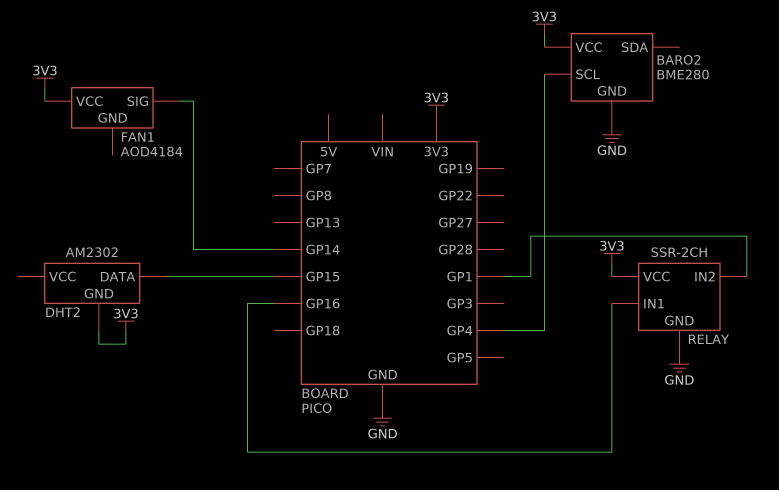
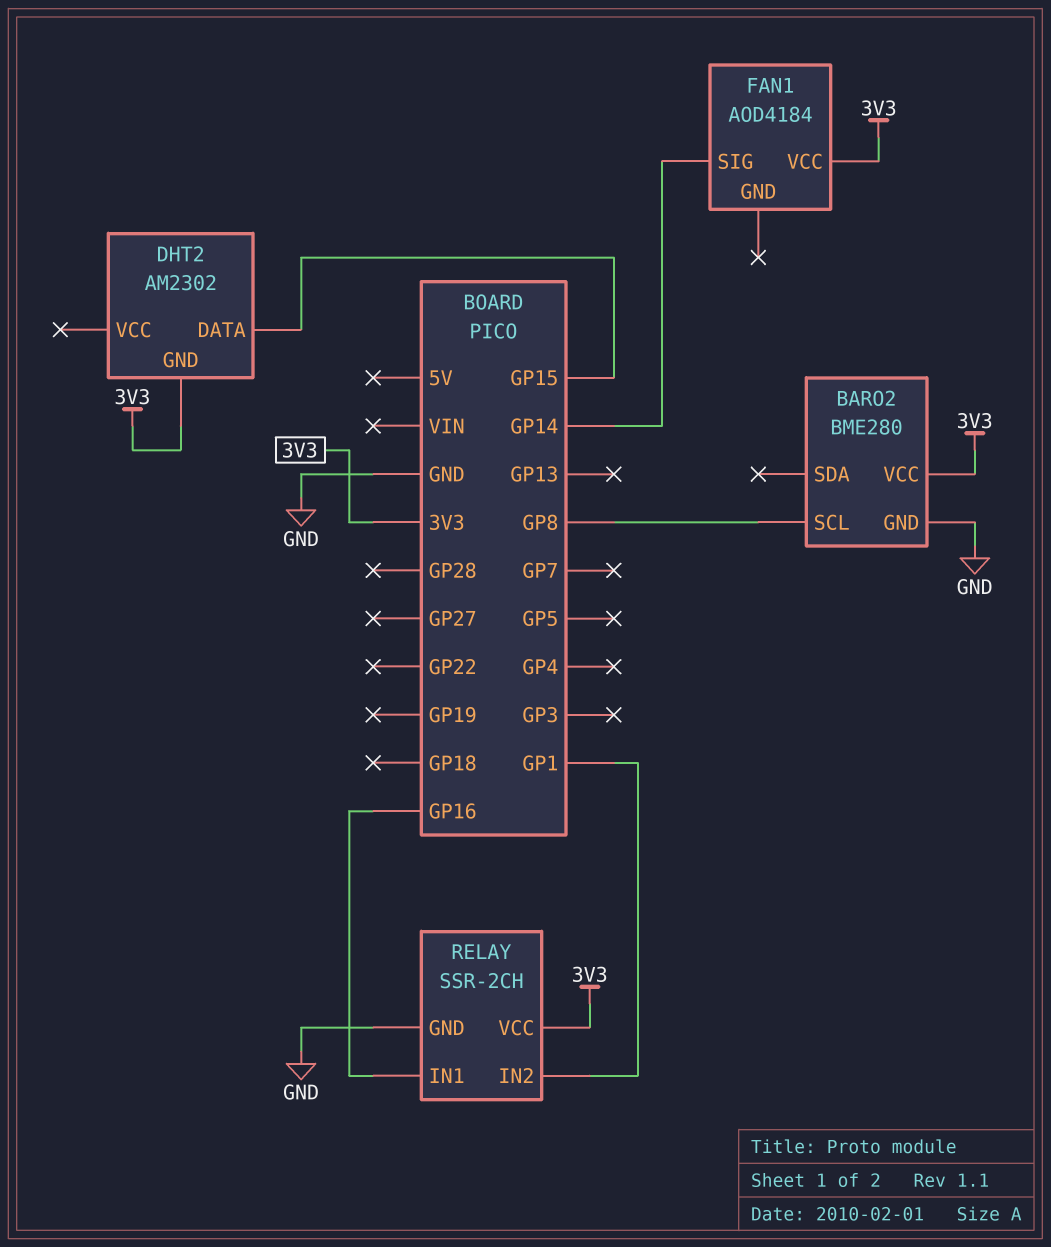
BARO2 pin SCL: GP4 -> GP8

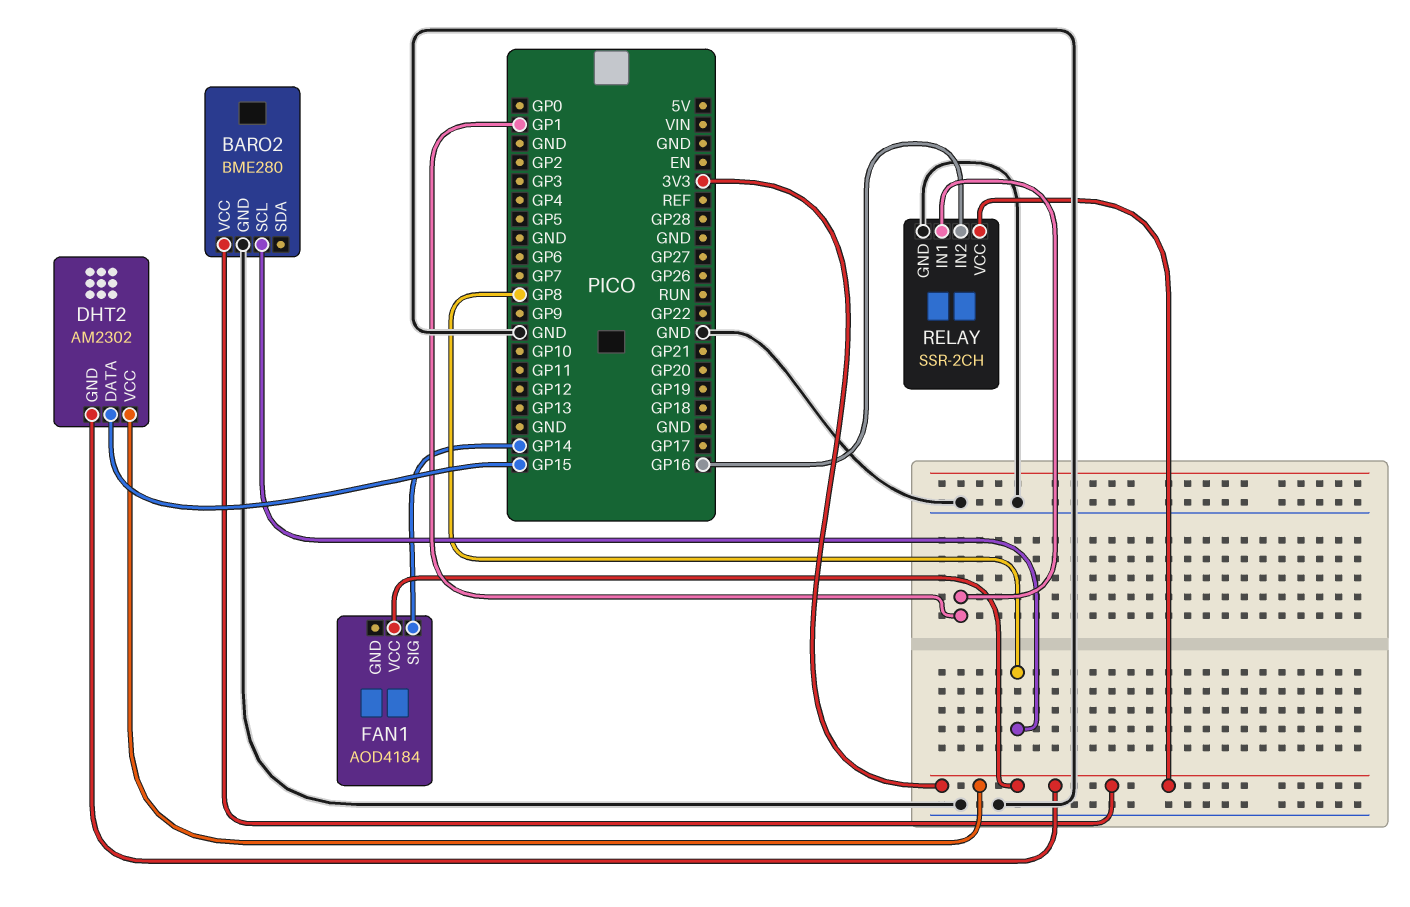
DHT2 pin VCC: none -> 3V3
RELAY pin IN1: GP16 -> GP1
RELAY pin IN2: GP1 -> GP16

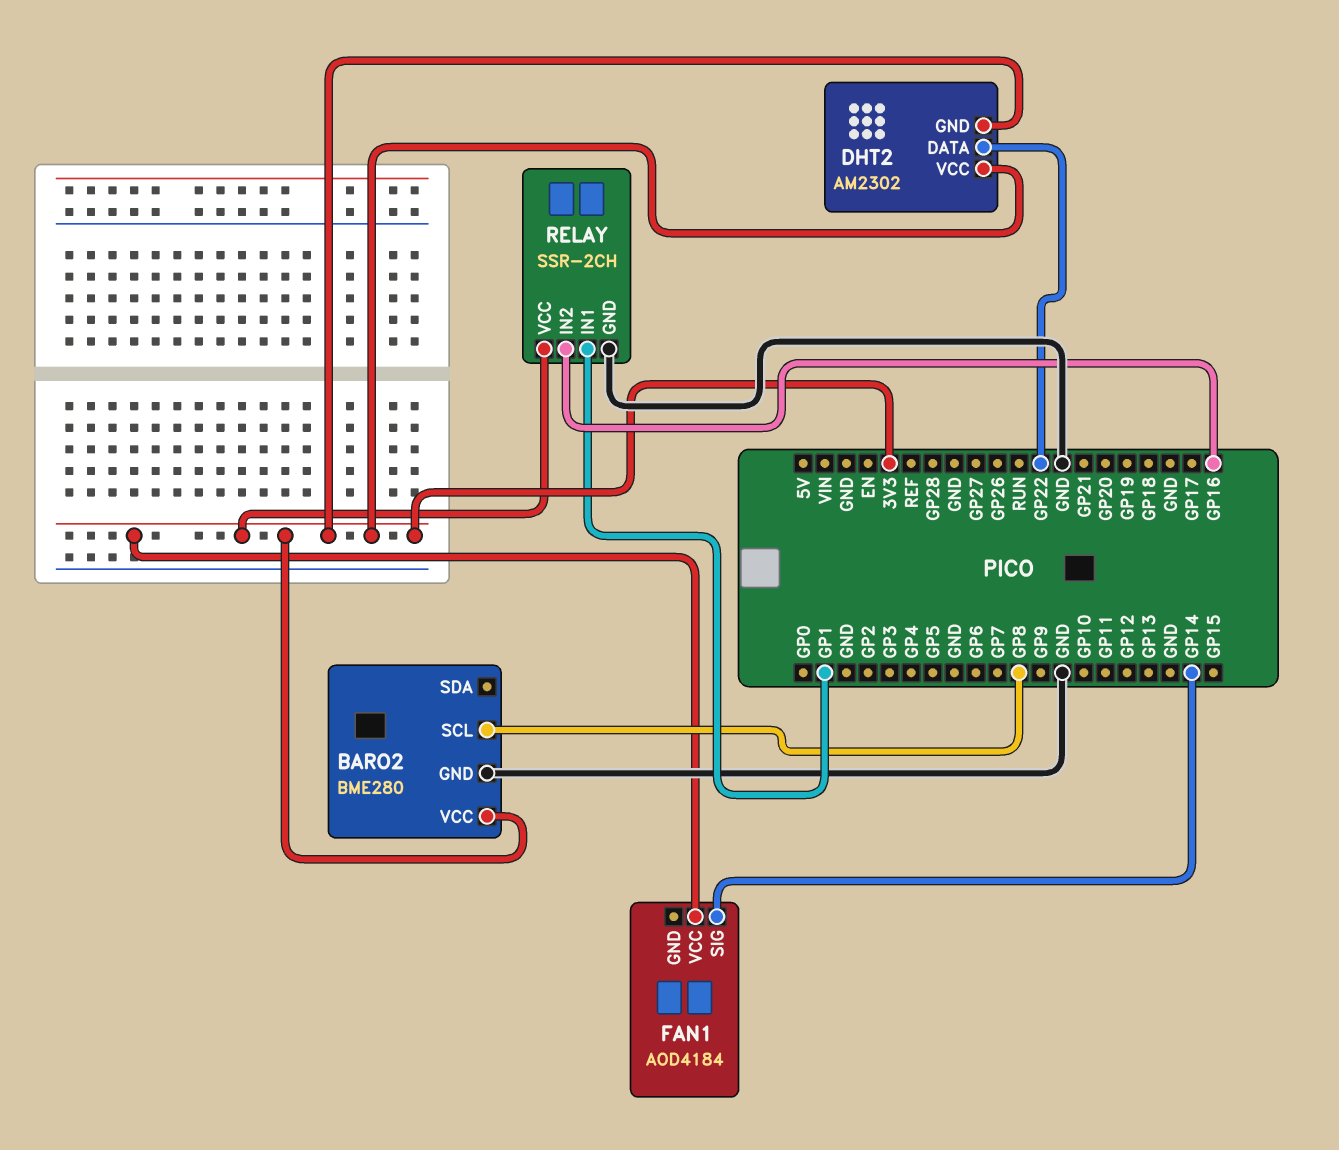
DHT2 pin DATA: GP15 -> GP22

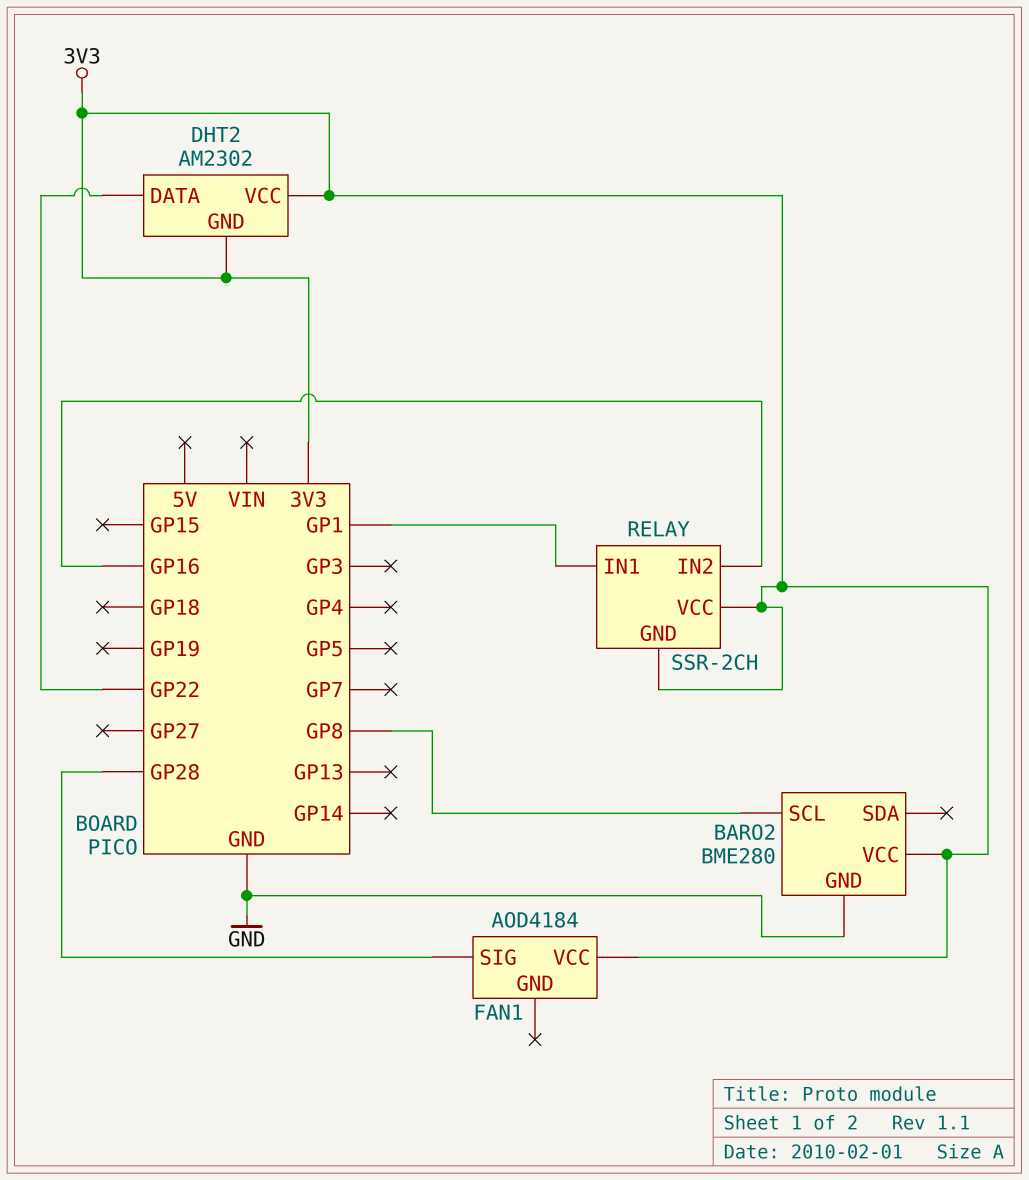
FAN1 pin SIG: GP14 -> GP28
RELAY pin GND: GND -> 3V3

